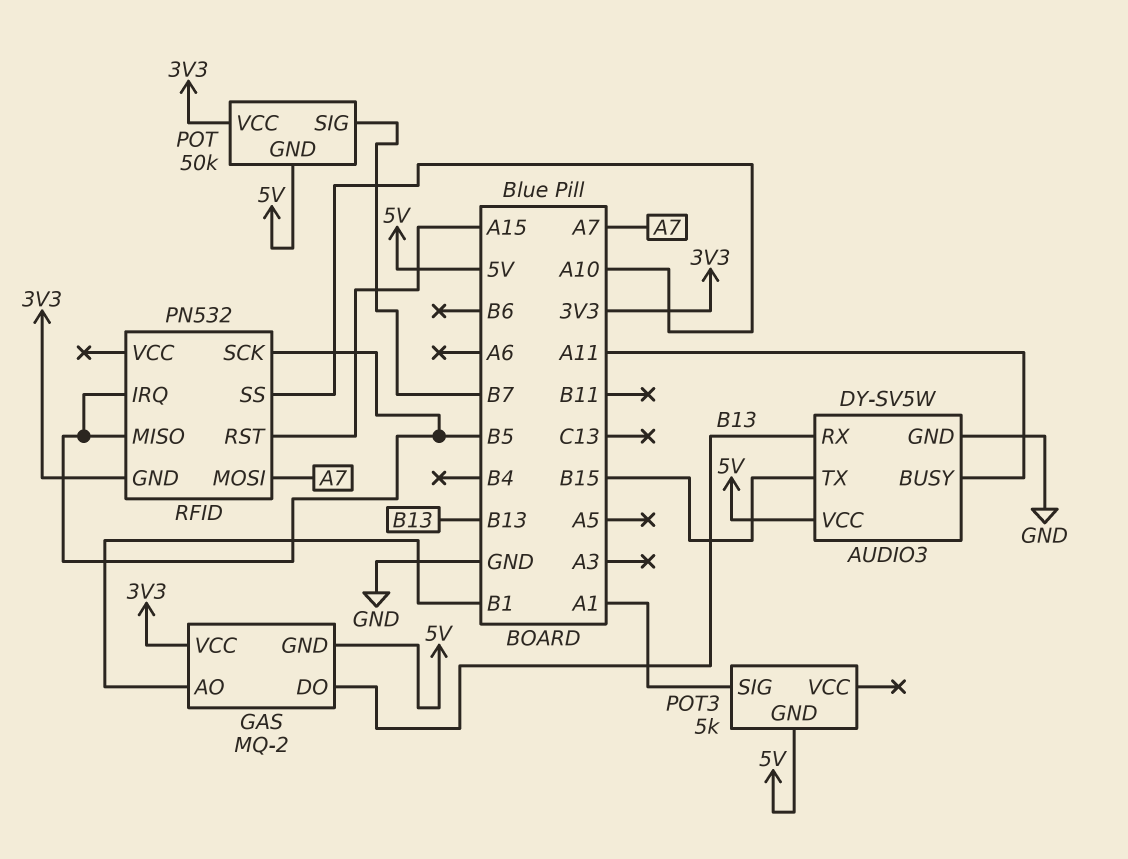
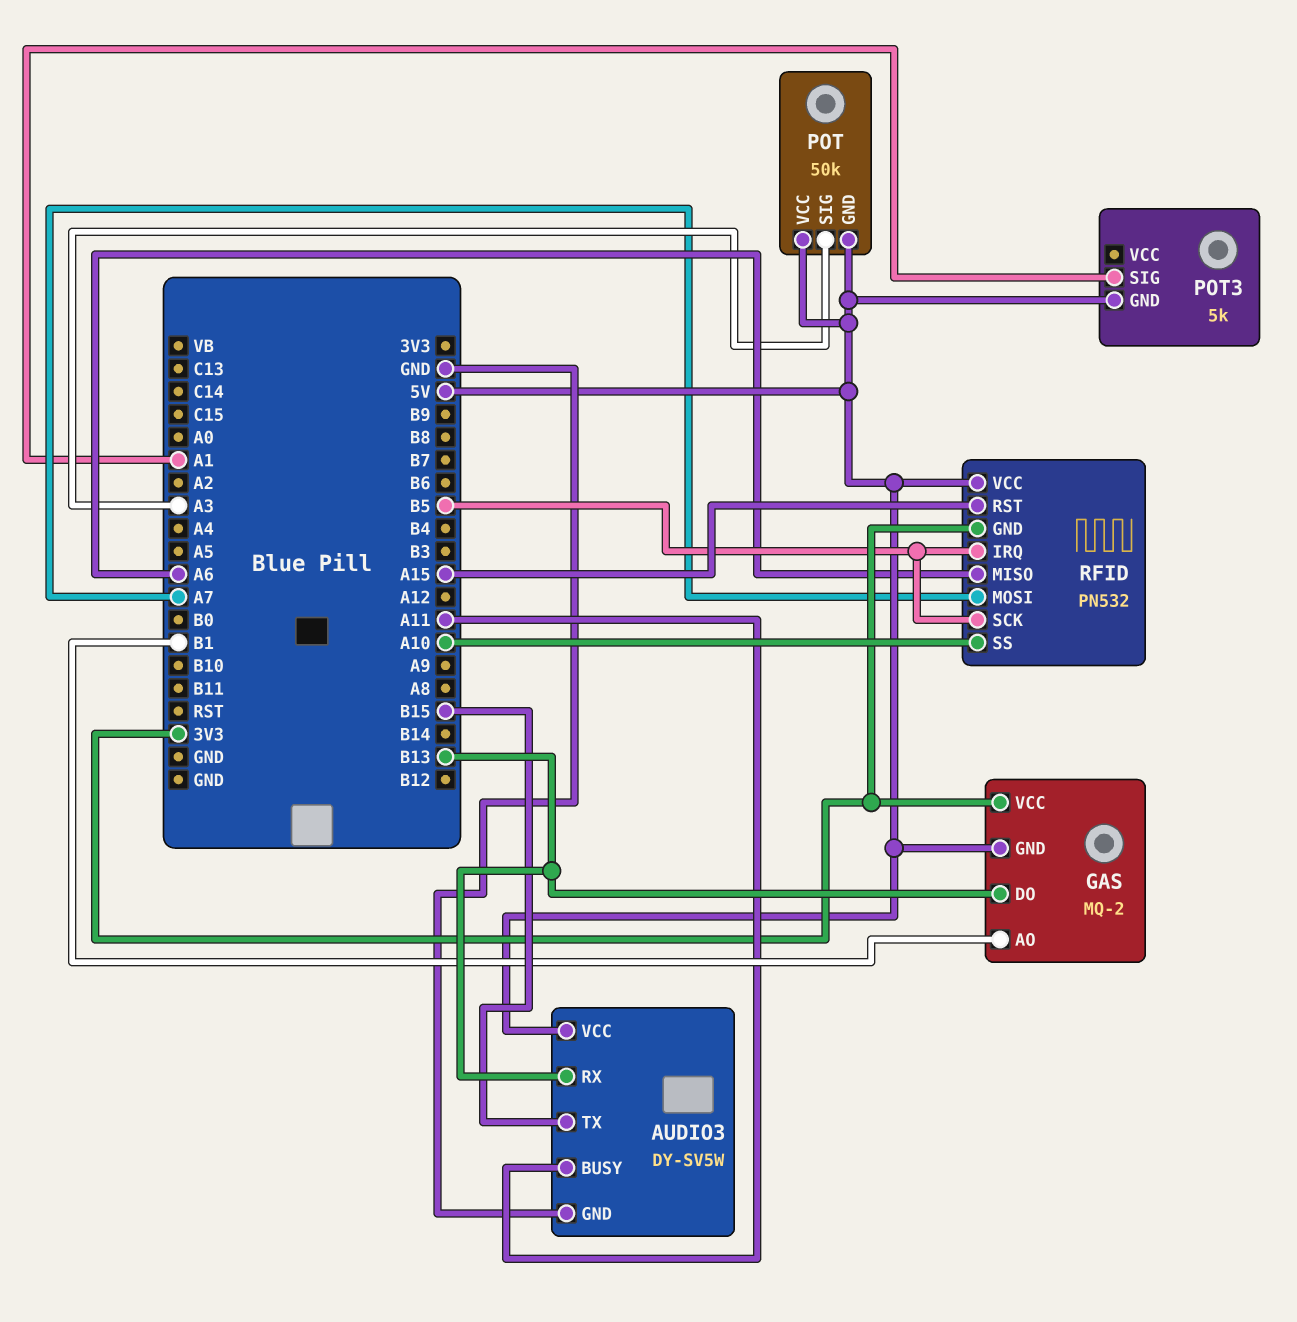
POT pin SIG: B7 -> A3
POT pin VCC: 3V3 -> 5V
RFID pin MISO: B5 -> A6
RFID pin VCC: none -> 5V

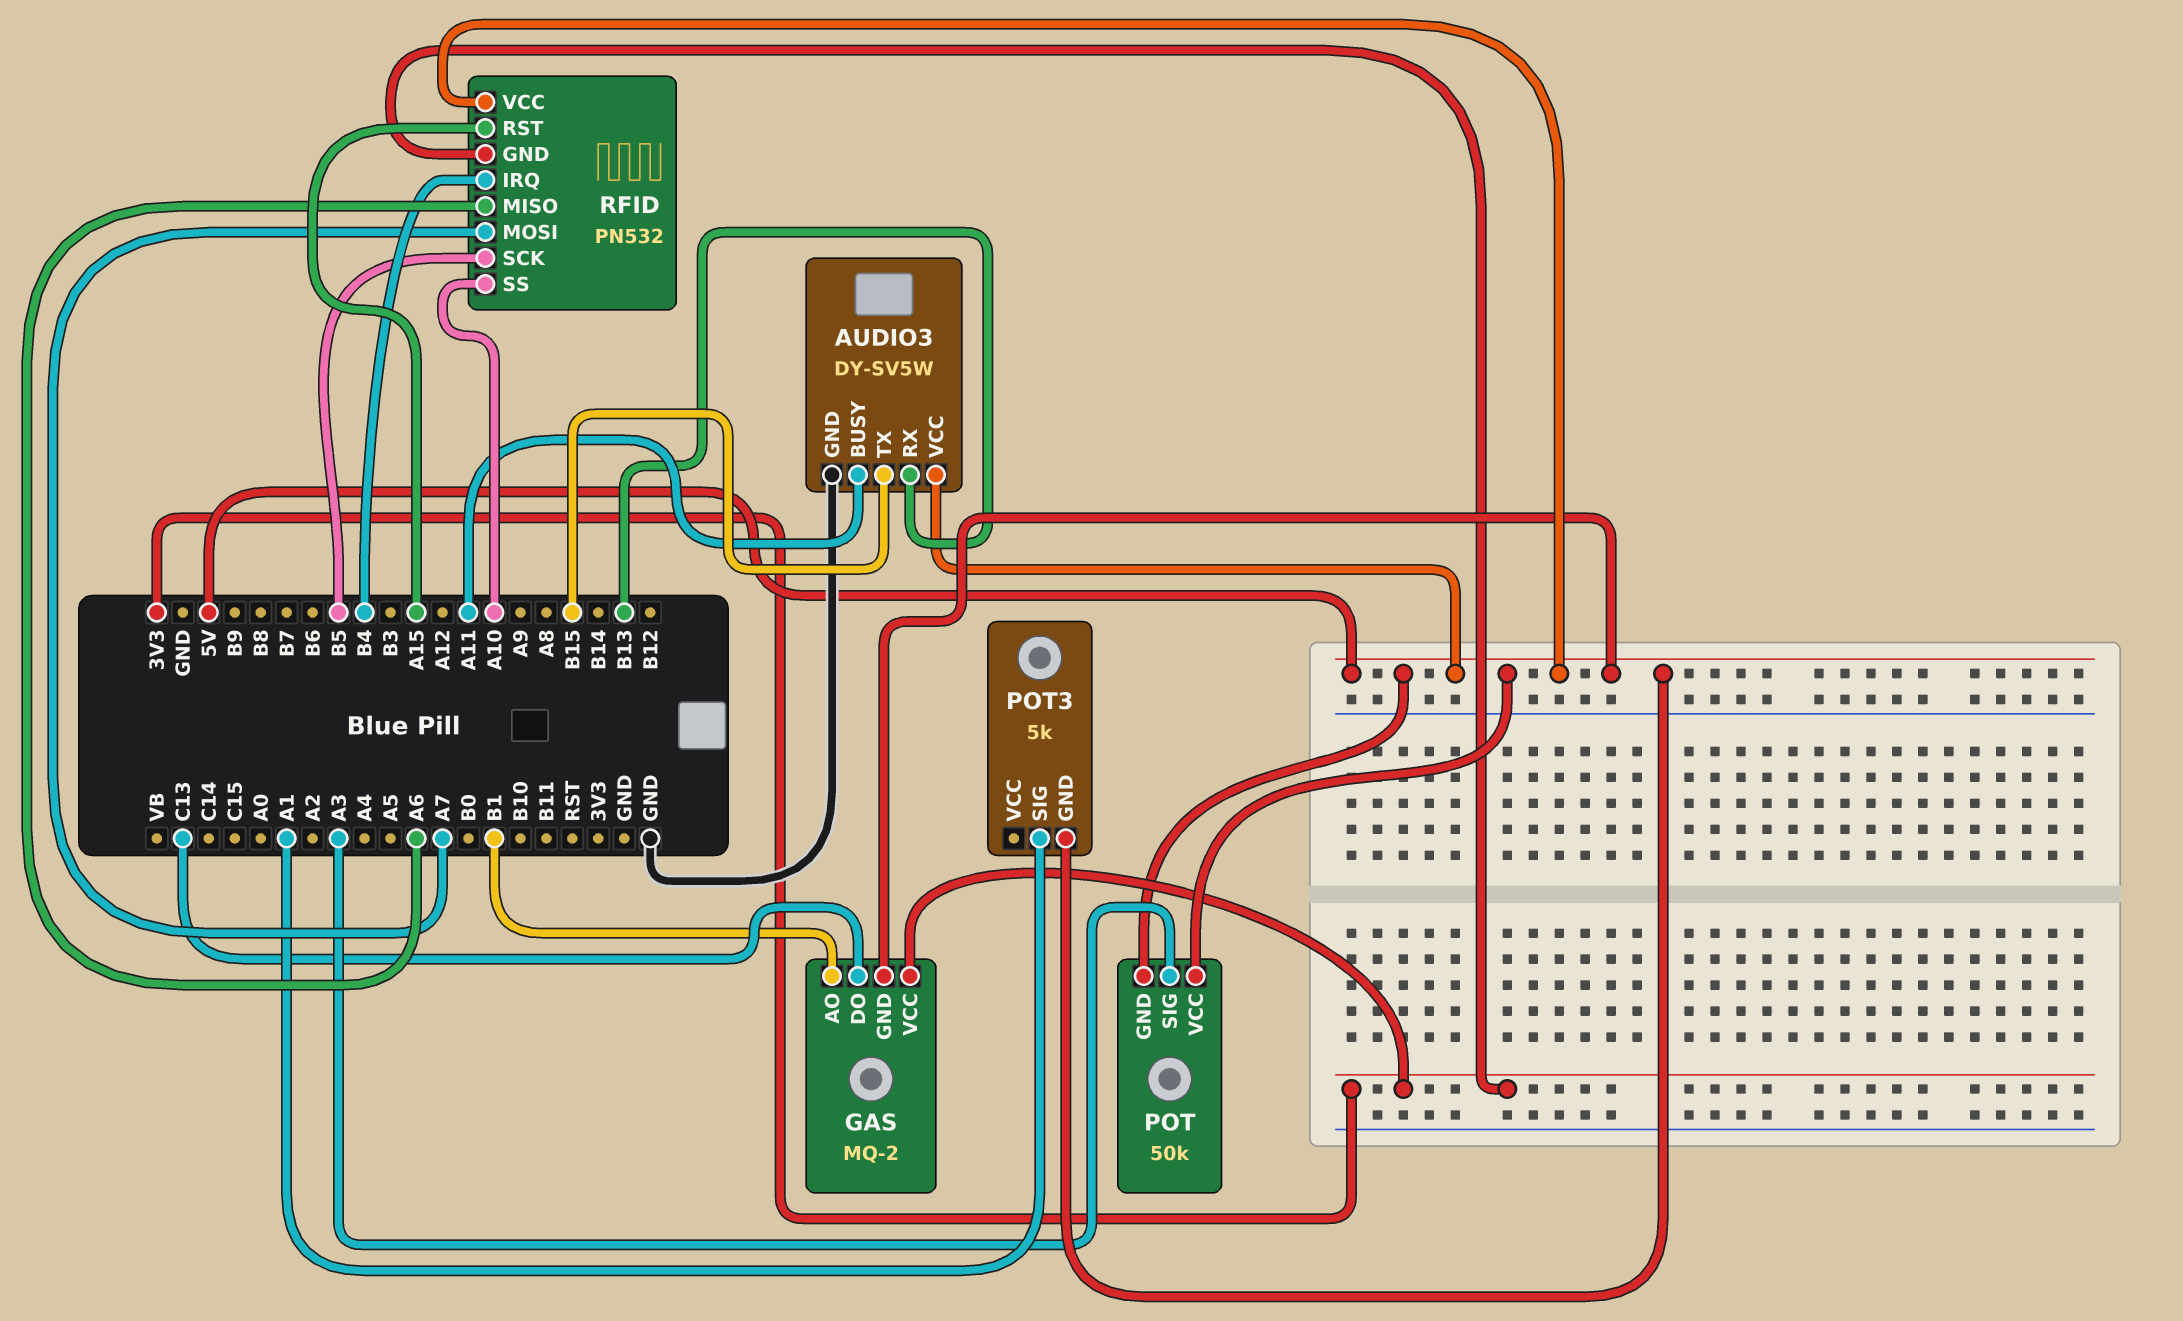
GAS pin DO: B13 -> C13
RFID pin IRQ: B5 -> B4

